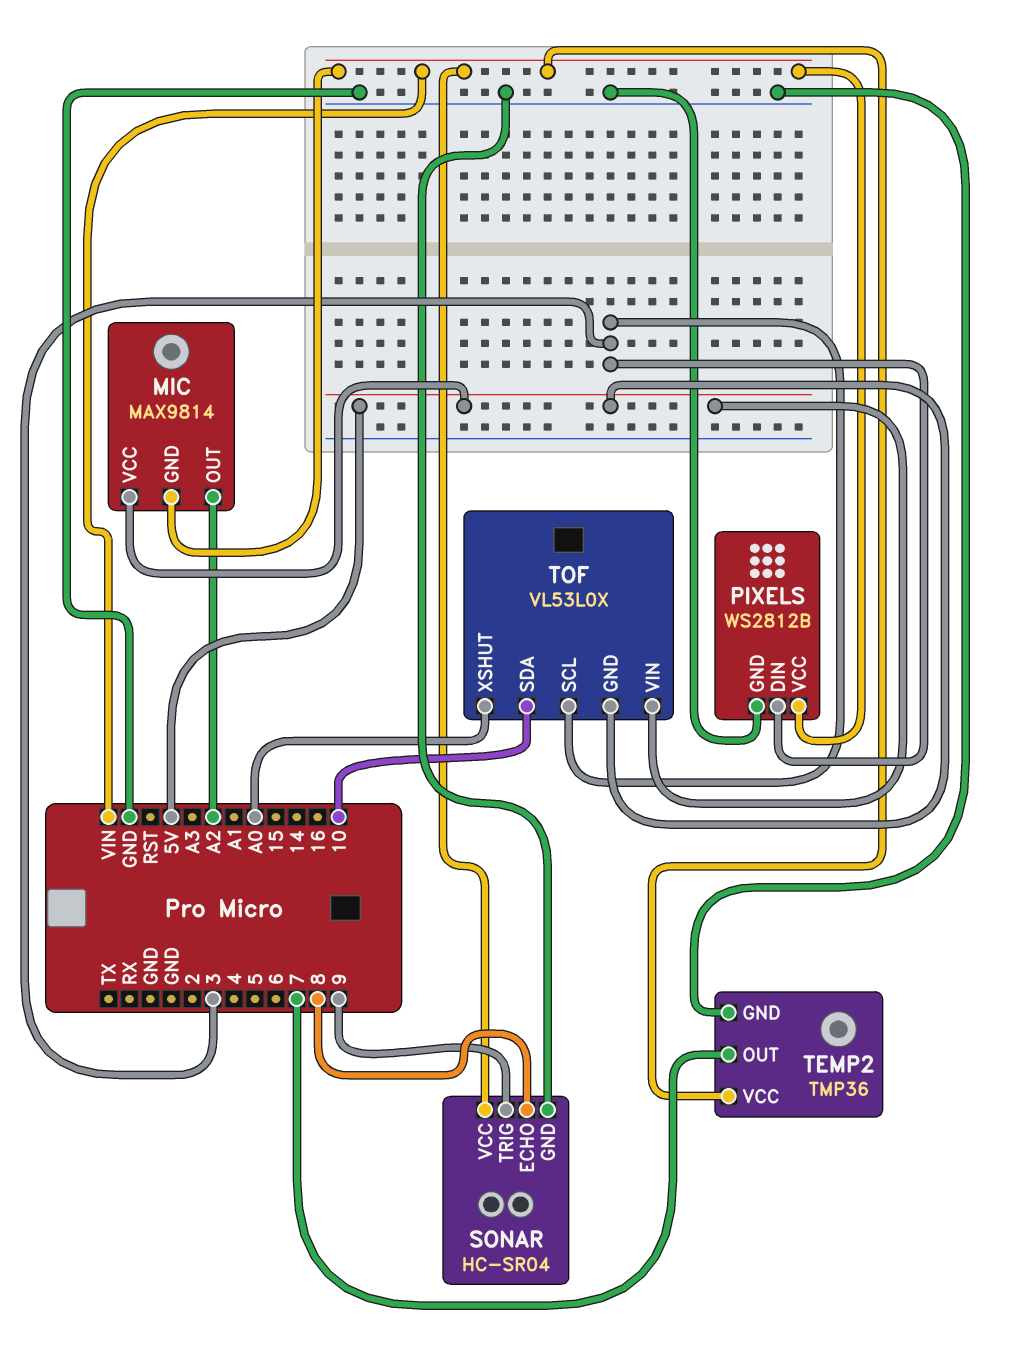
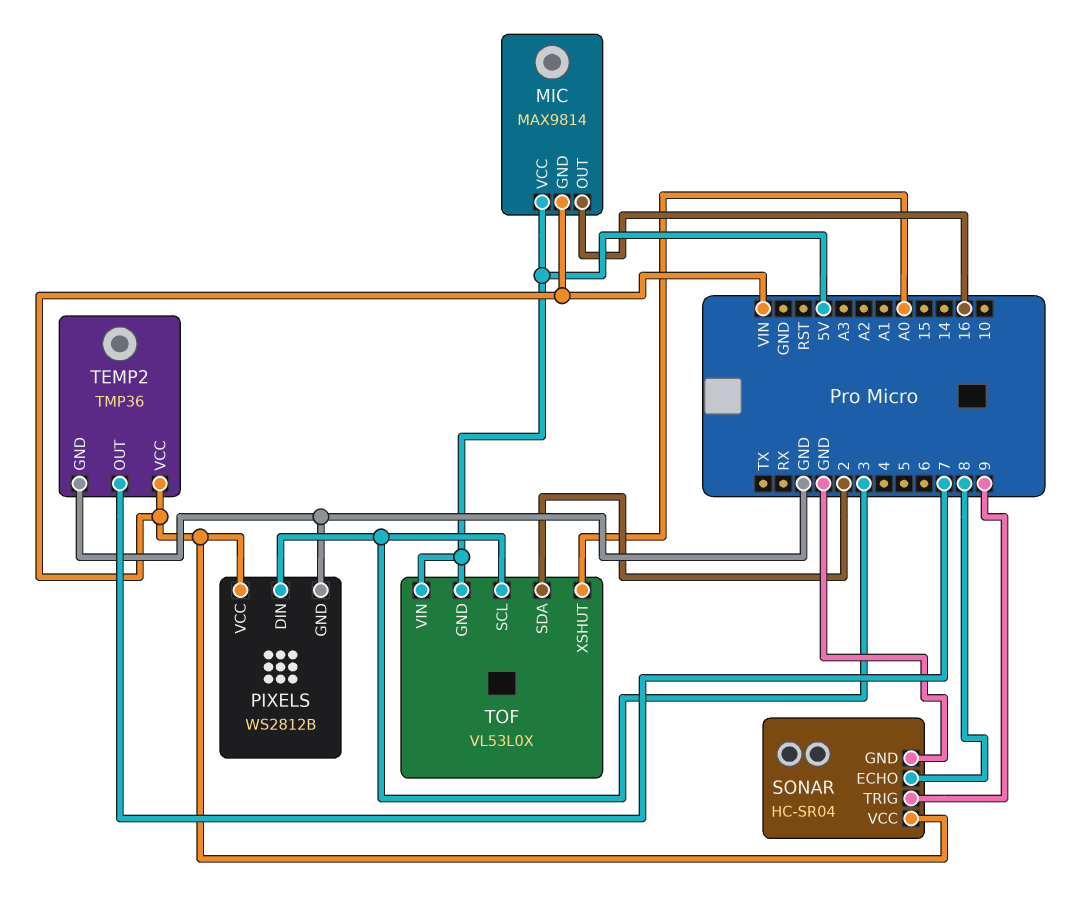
MIC pin OUT: A2 -> 16
TOF pin SDA: 10 -> 2

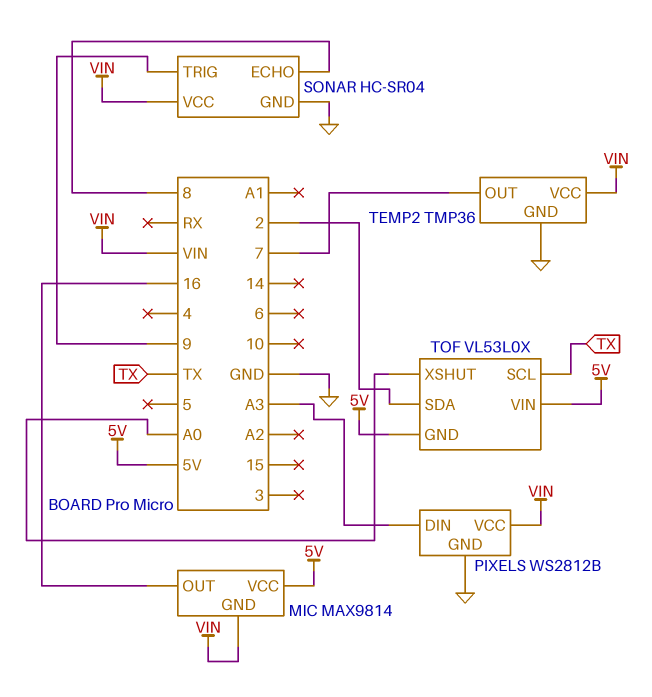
PIXELS pin DIN: 3 -> A3
TOF pin SCL: 3 -> TX

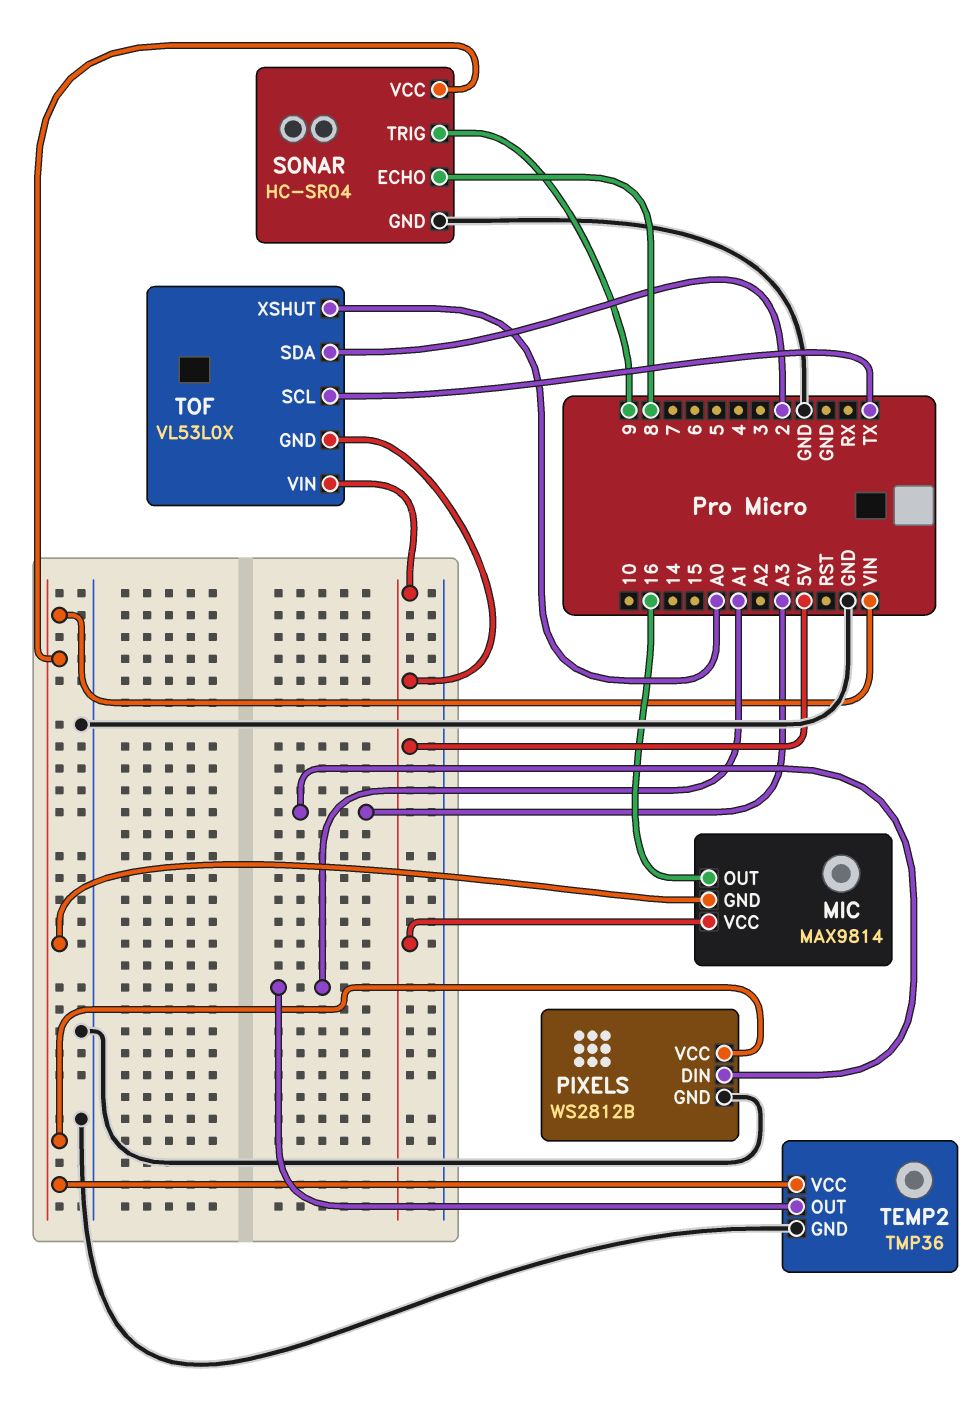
TEMP2 pin OUT: 7 -> A1

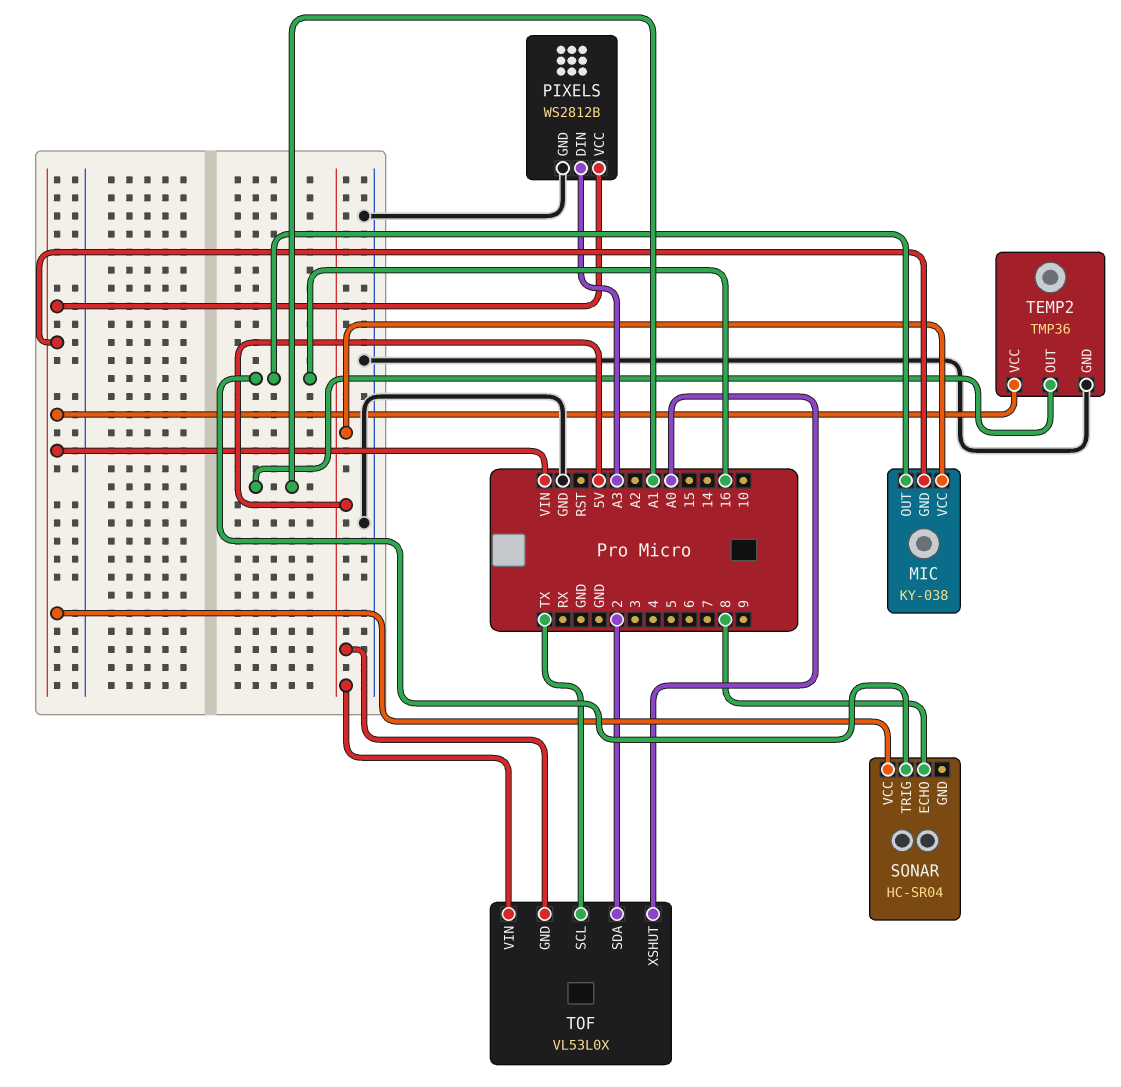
MIC: MAX9814 -> KY-038
SONAR pin GND: GND -> none
SONAR pin TRIG: 9 -> 16

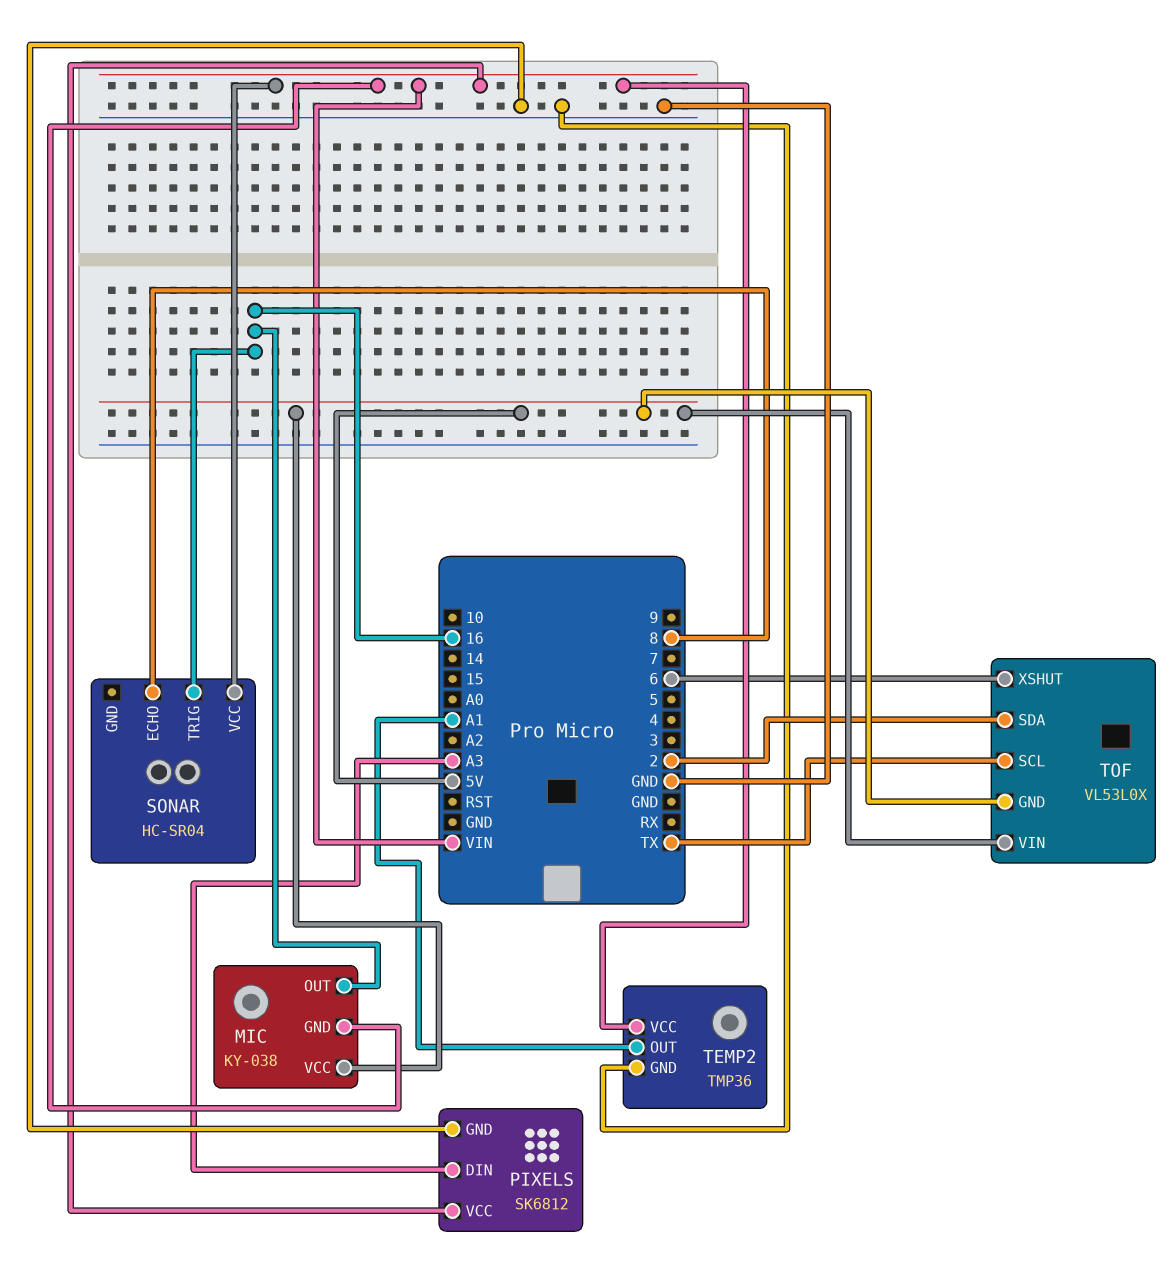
PIXELS: WS2812B -> SK6812
TOF pin XSHUT: A0 -> 6

